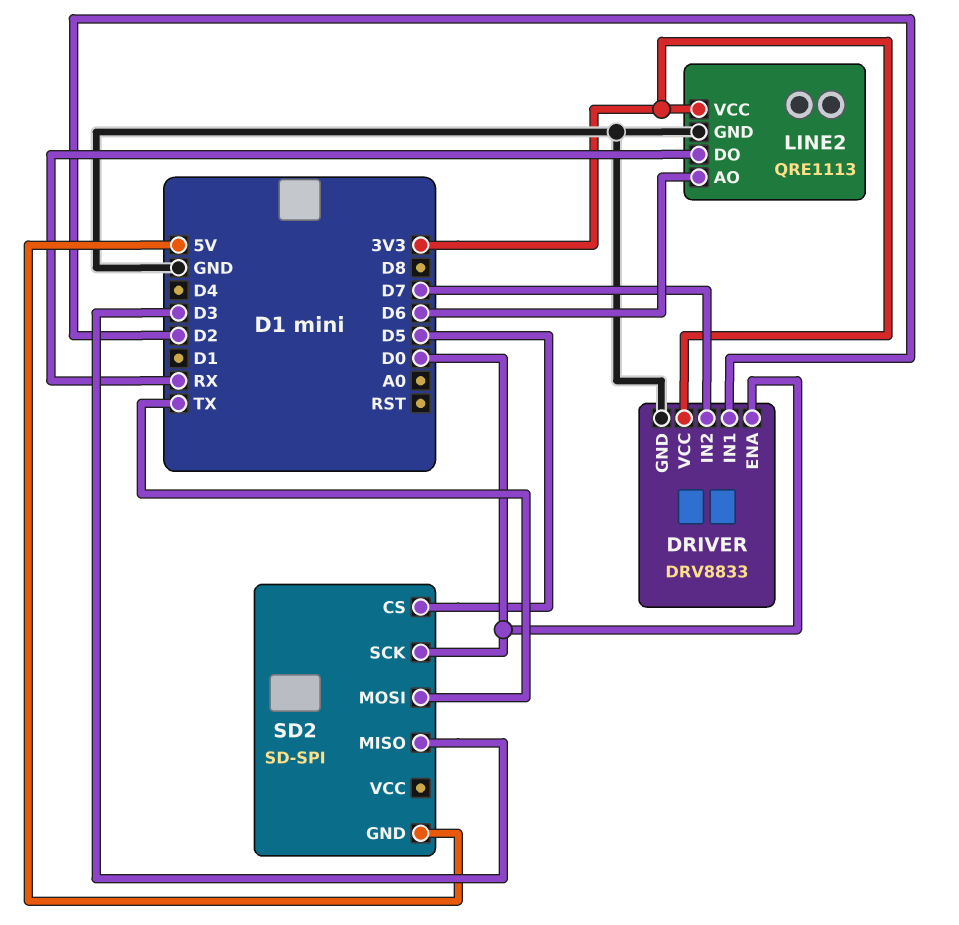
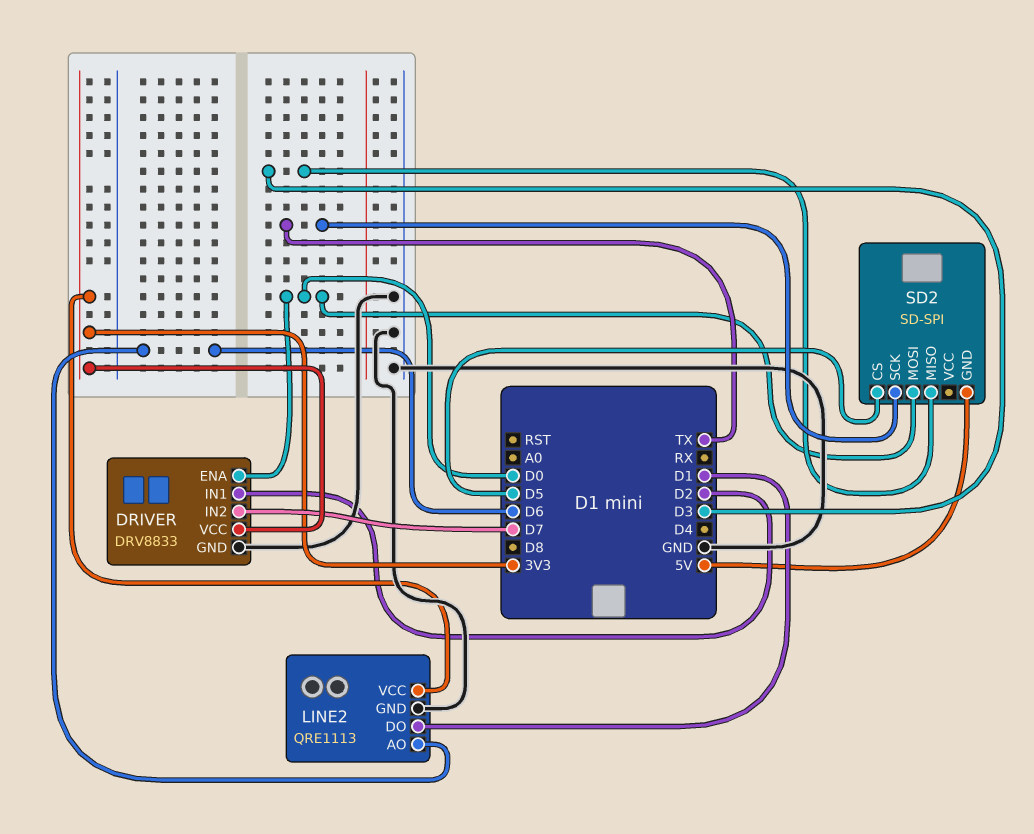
LINE2 pin DO: RX -> D1
SD2 pin MOSI: TX -> D0
SD2 pin SCK: D0 -> TX

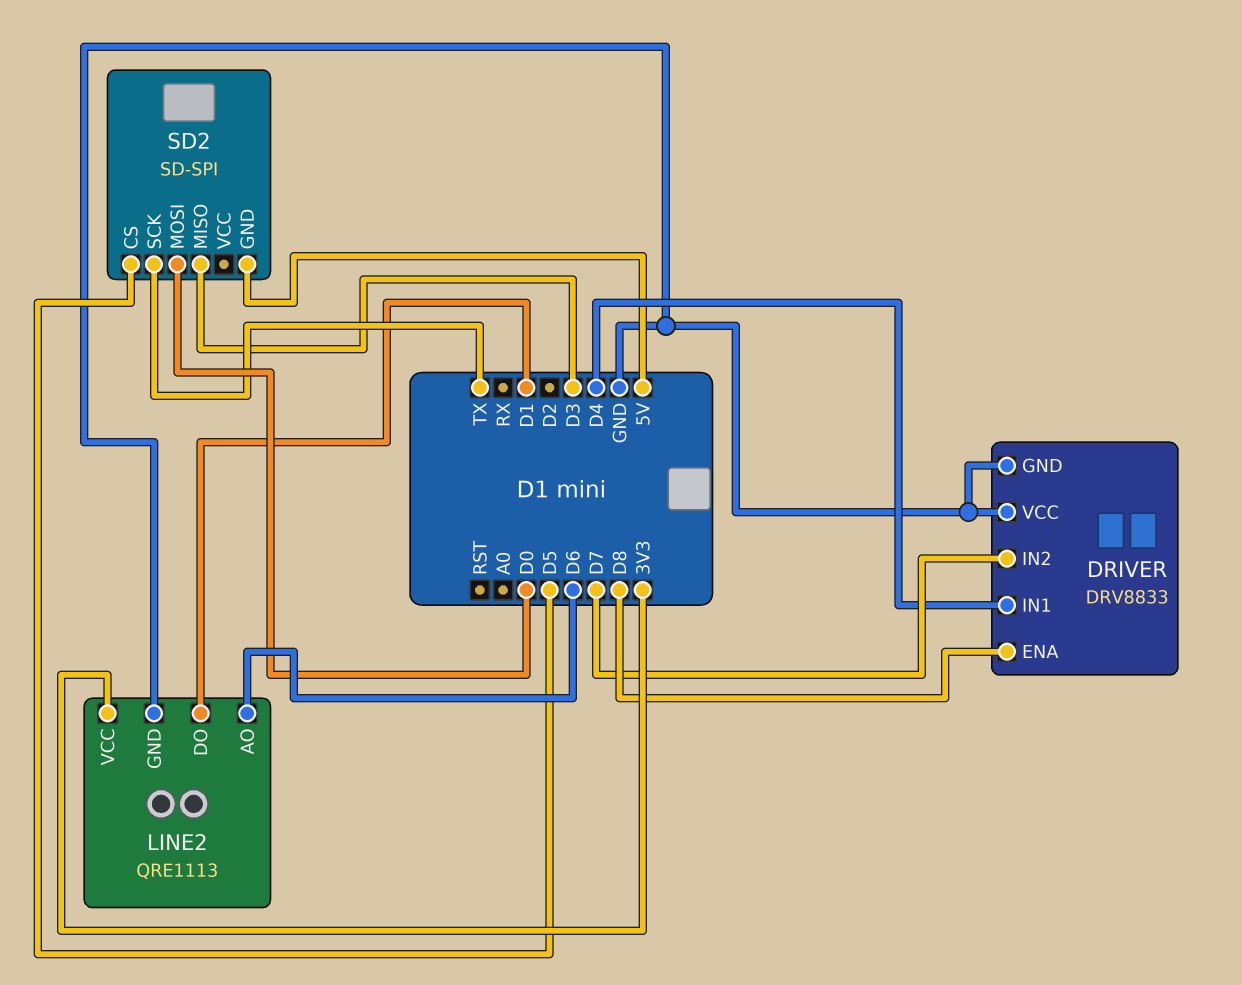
DRIVER pin ENA: D0 -> D8
DRIVER pin IN1: D2 -> D4
DRIVER pin VCC: 3V3 -> GND

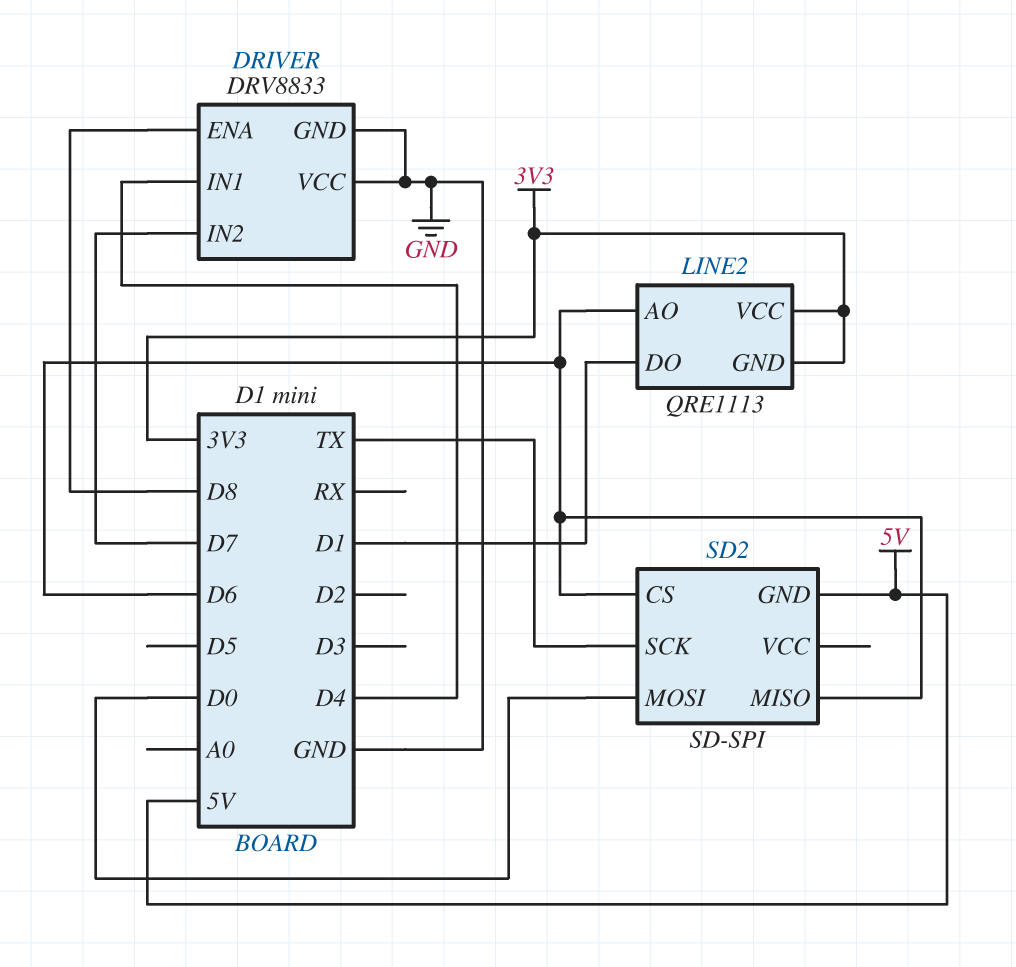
LINE2 pin GND: GND -> 3V3
SD2 pin CS: D5 -> D6
SD2 pin MISO: D3 -> D6

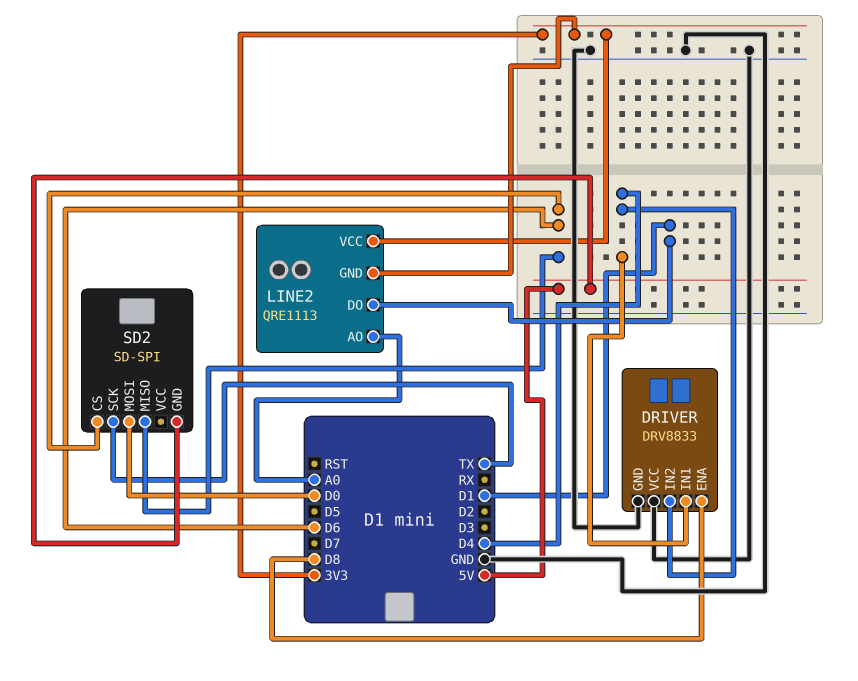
DRIVER pin IN2: D7 -> D4
LINE2 pin AO: D6 -> A0

